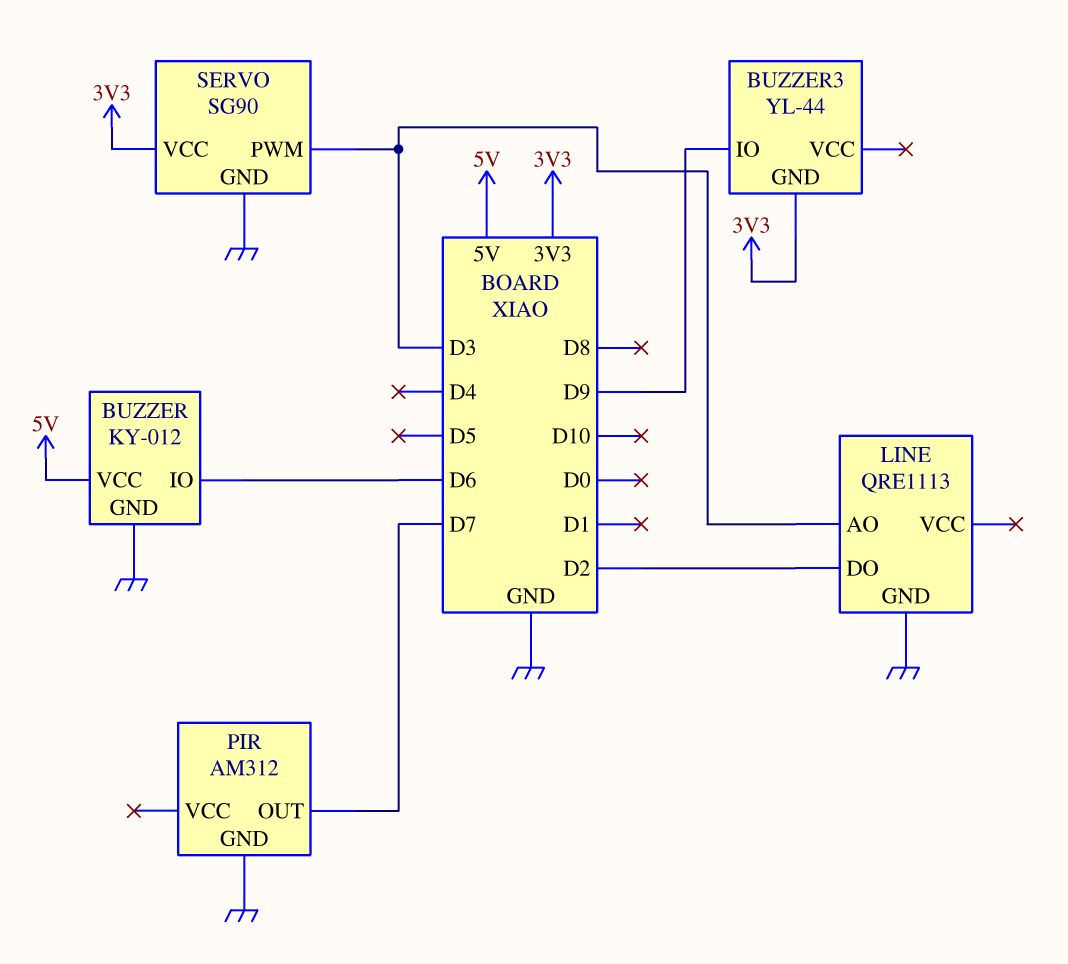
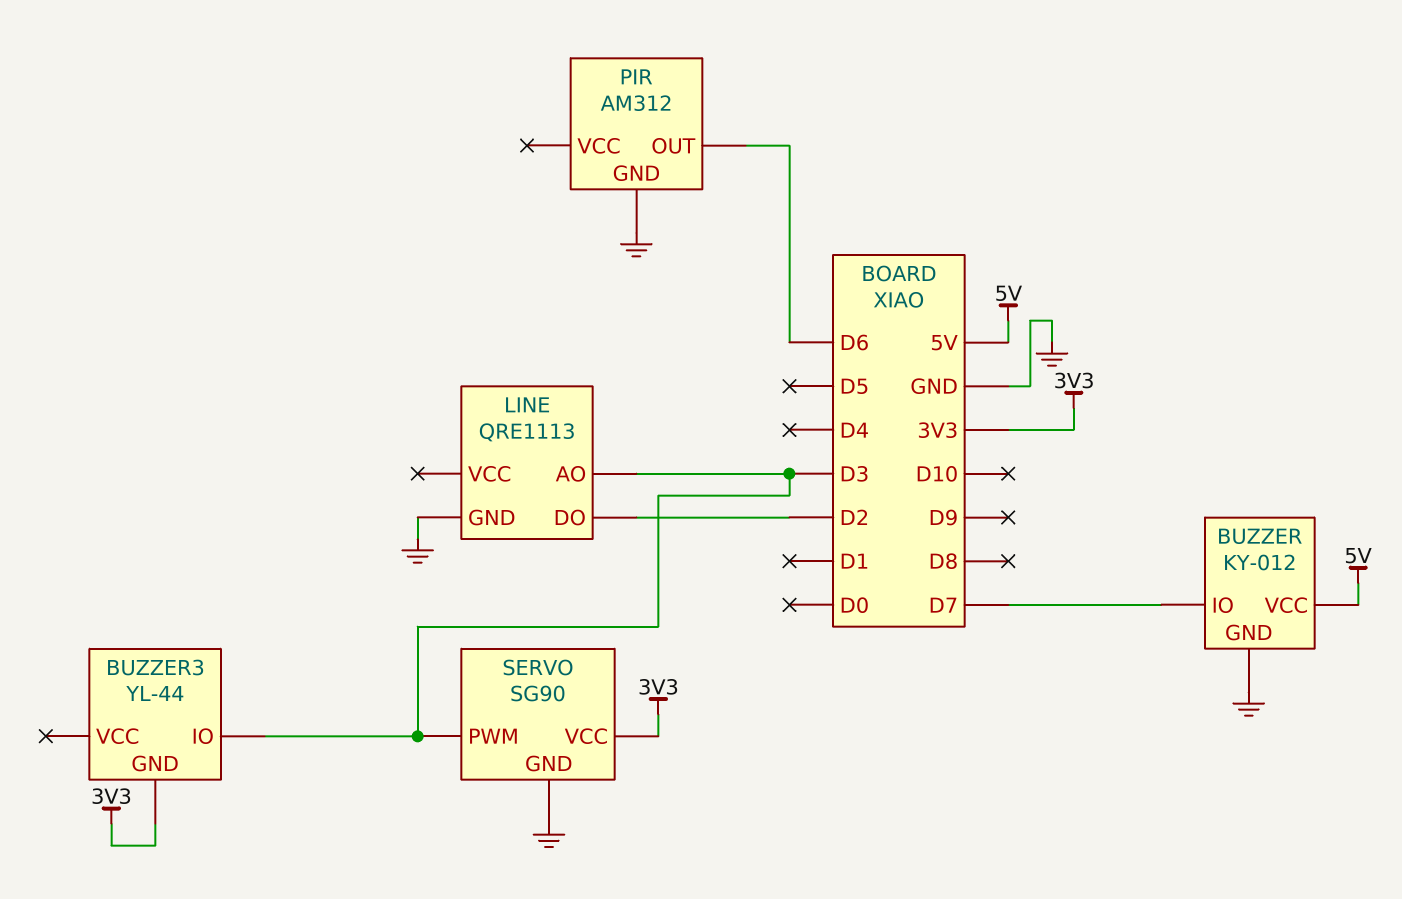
BUZZER pin IO: D6 -> D7
BUZZER3 pin IO: D9 -> D3
PIR pin OUT: D7 -> D6

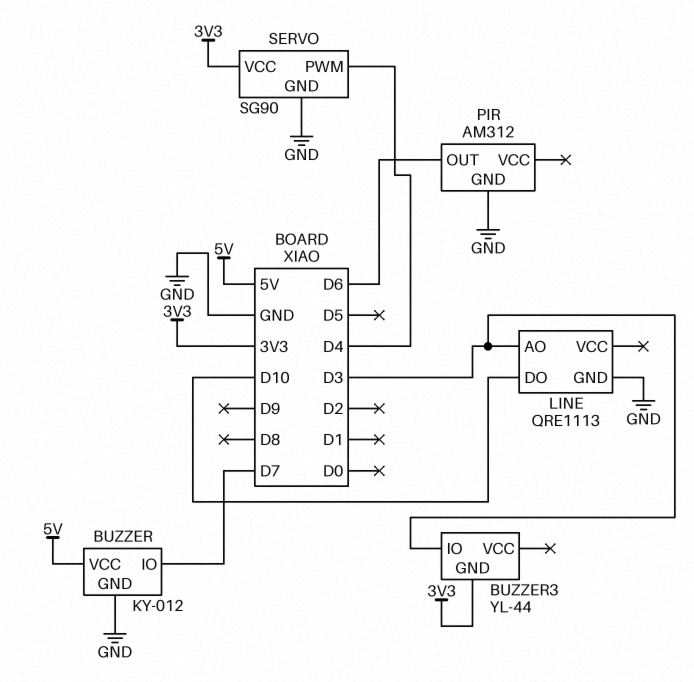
LINE pin DO: D2 -> D10
SERVO pin PWM: D3 -> D4

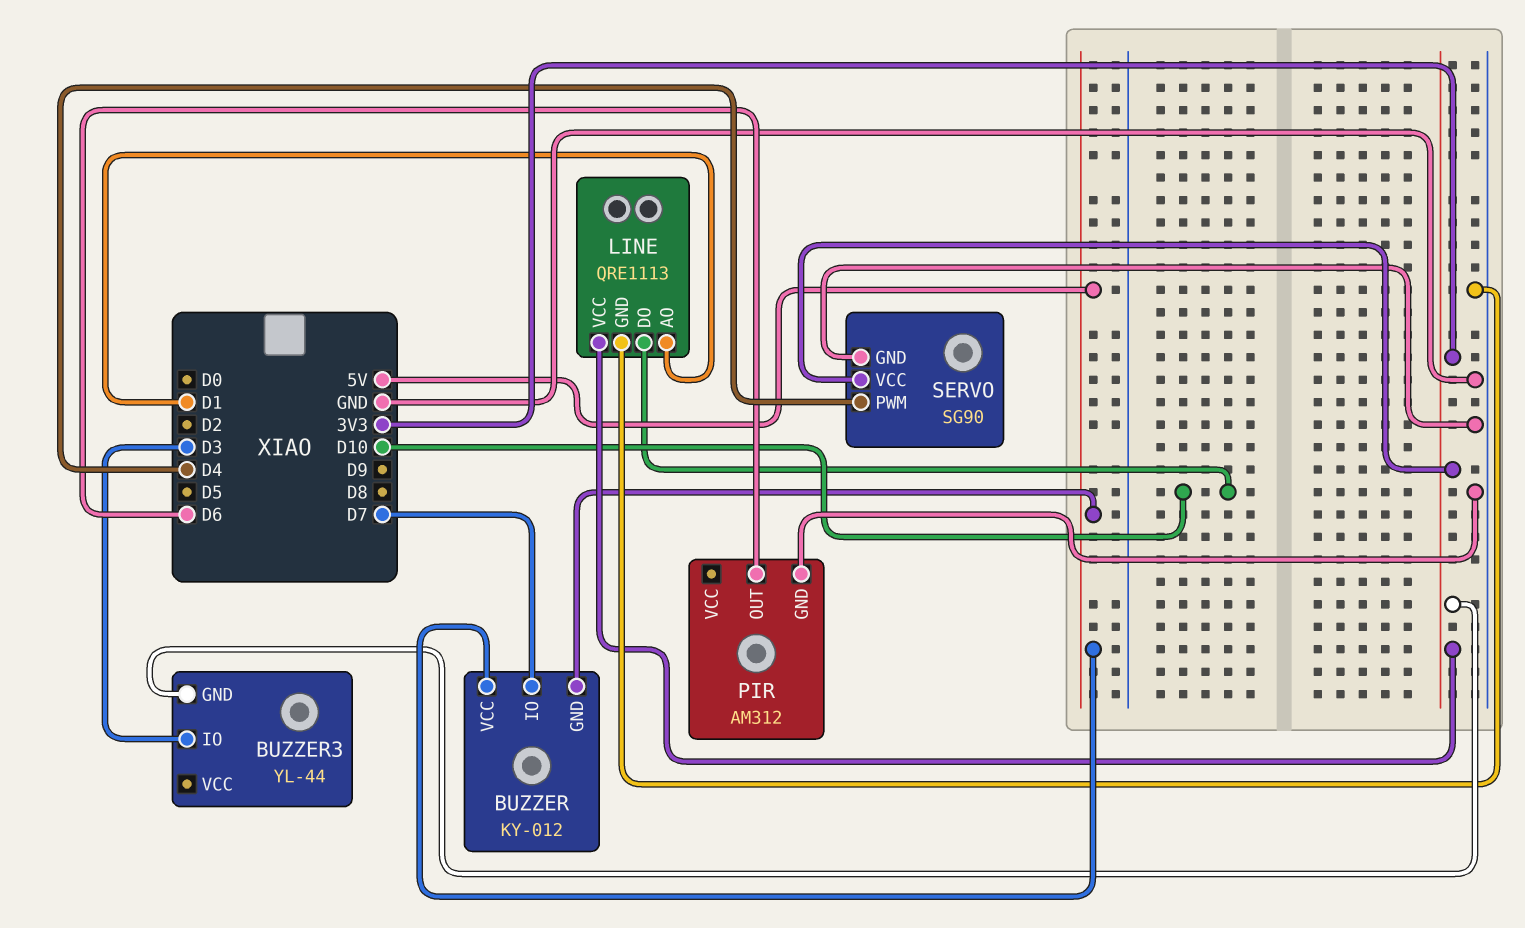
BUZZER pin GND: GND -> 5V
LINE pin AO: D3 -> D1
LINE pin VCC: none -> 3V3

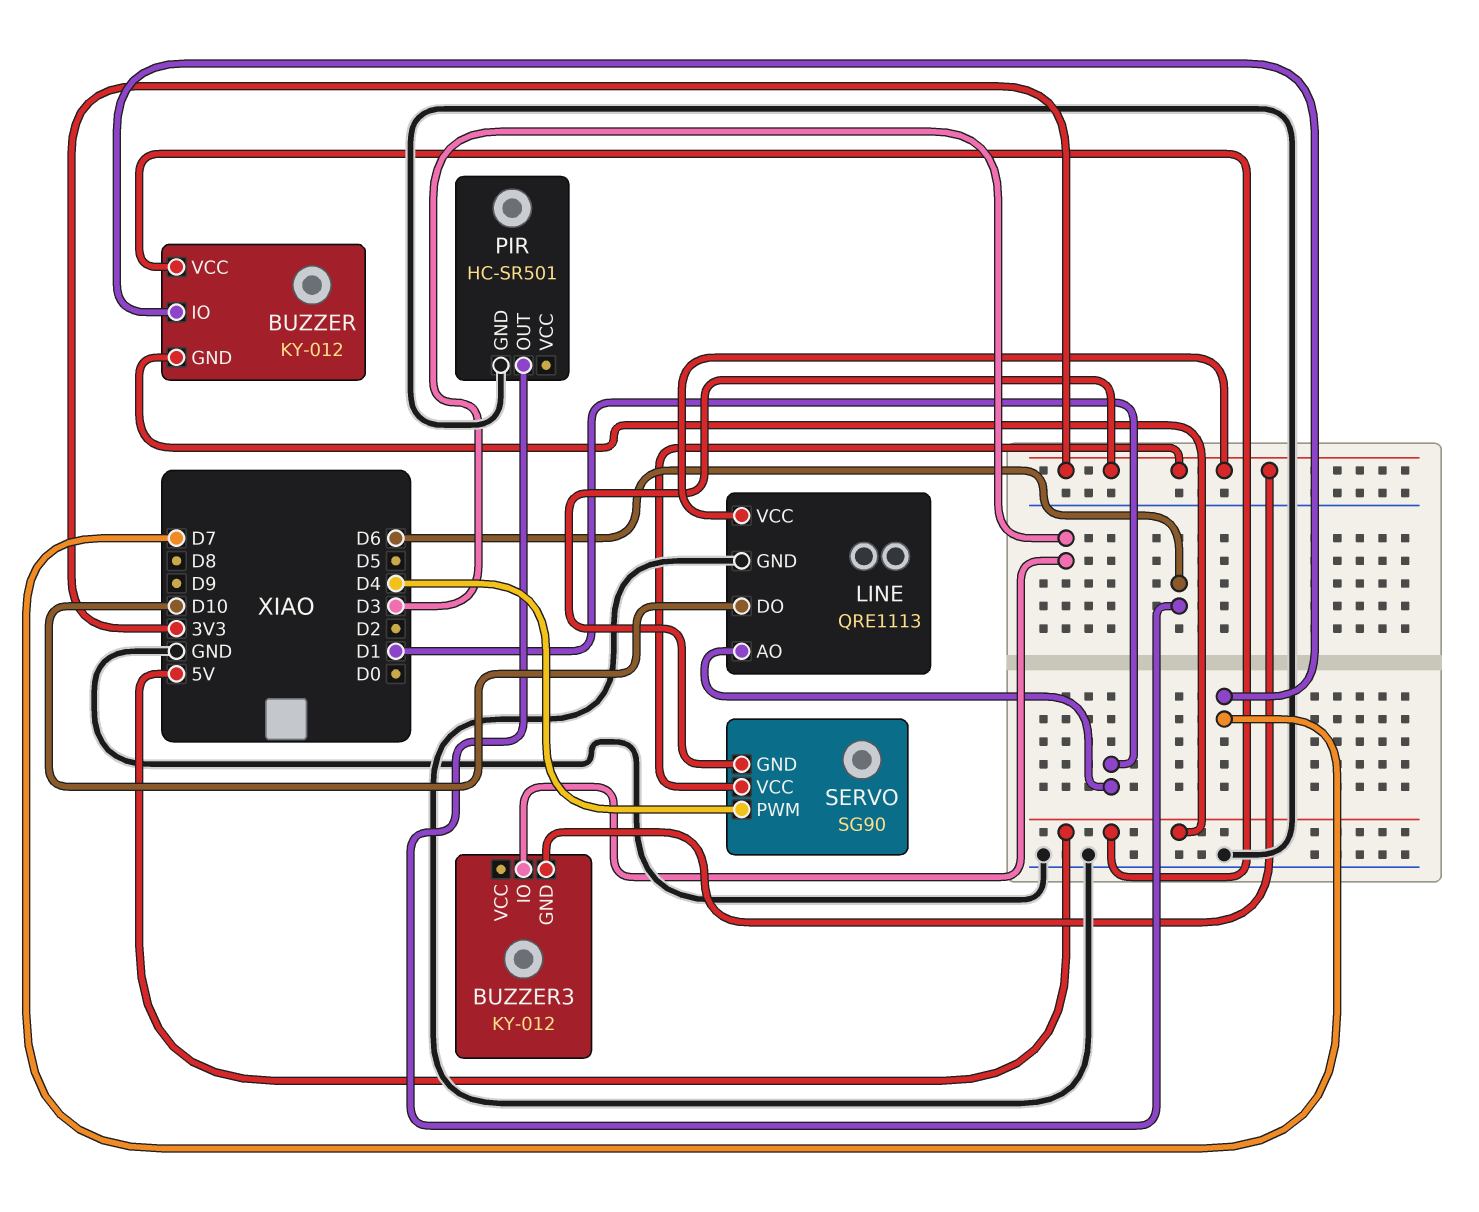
BUZZER3: YL-44 -> KY-012
PIR: AM312 -> HC-SR501
SERVO pin GND: GND -> 3V3

